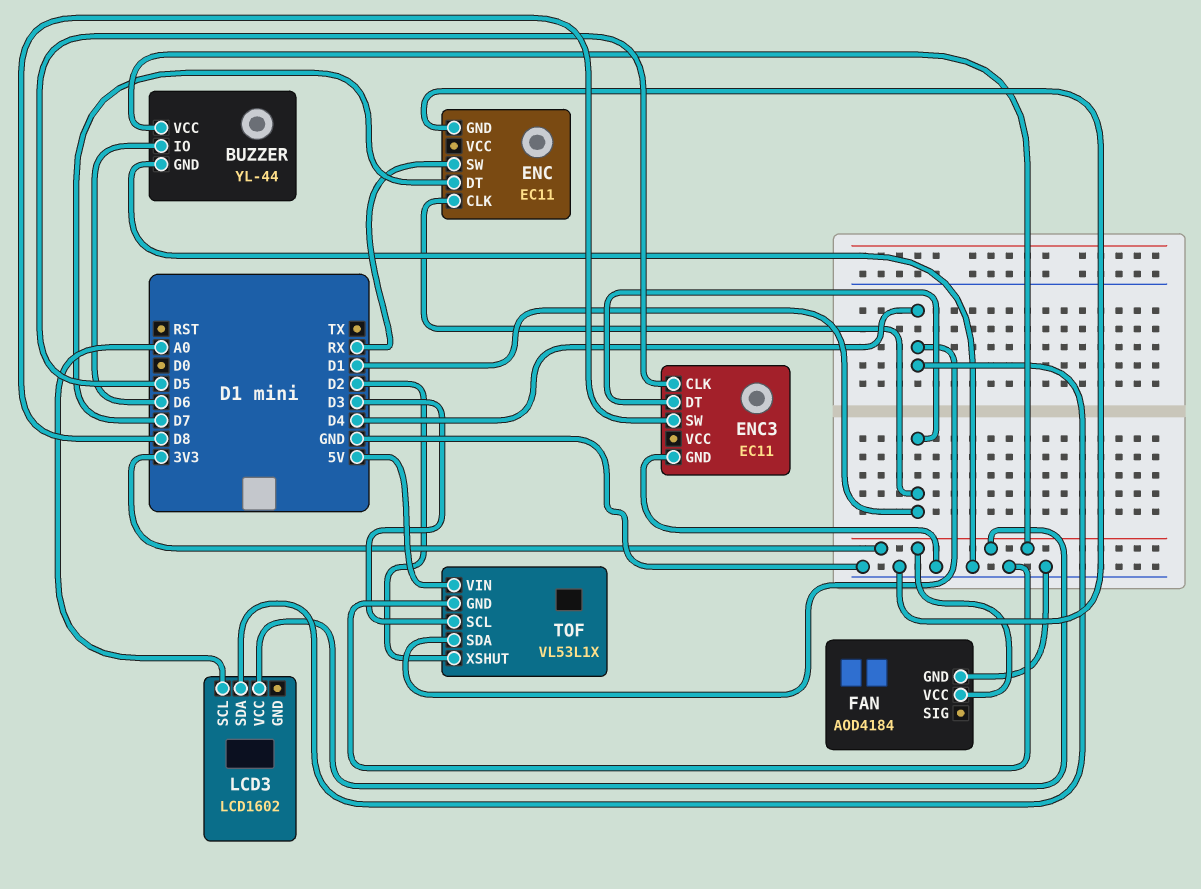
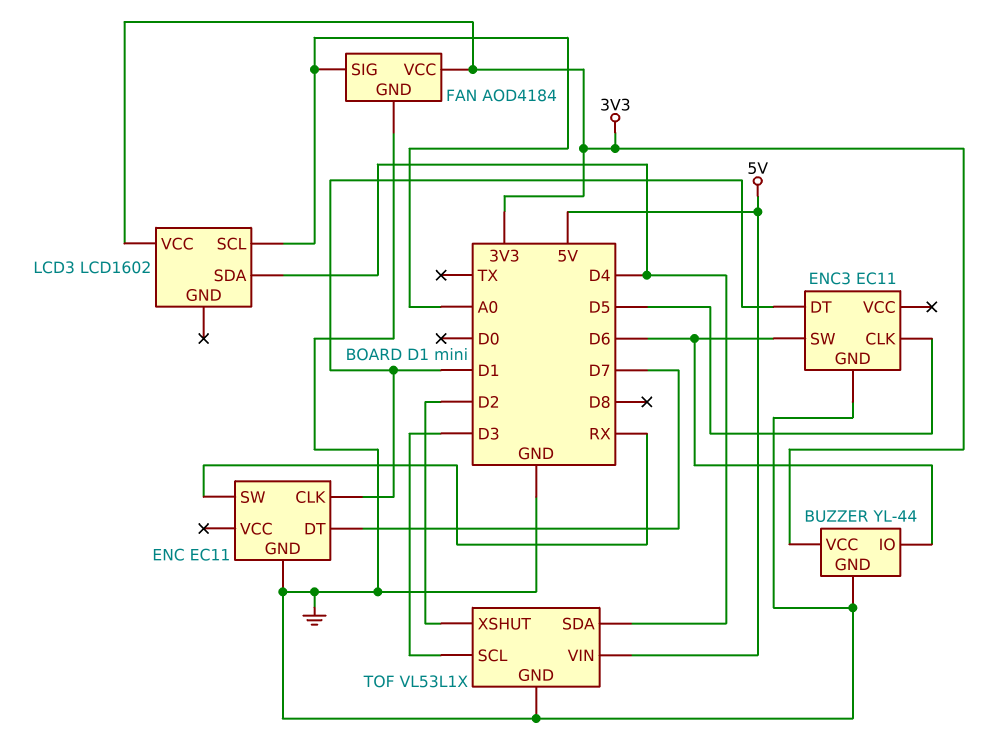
ENC3 pin SW: D8 -> D6
FAN pin SIG: none -> A0

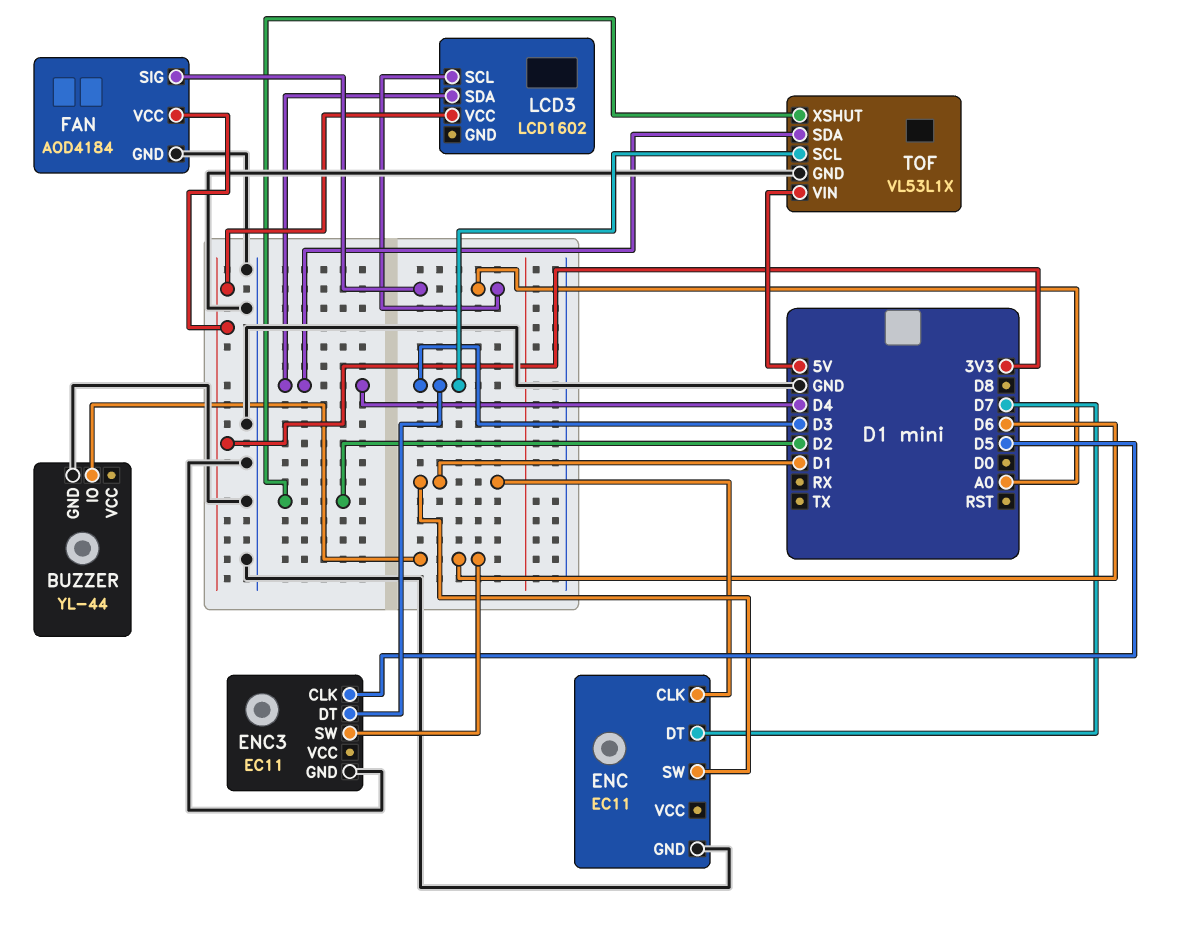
BUZZER pin VCC: 3V3 -> none
ENC pin SW: RX -> D1
ENC3 pin DT: D1 -> D3

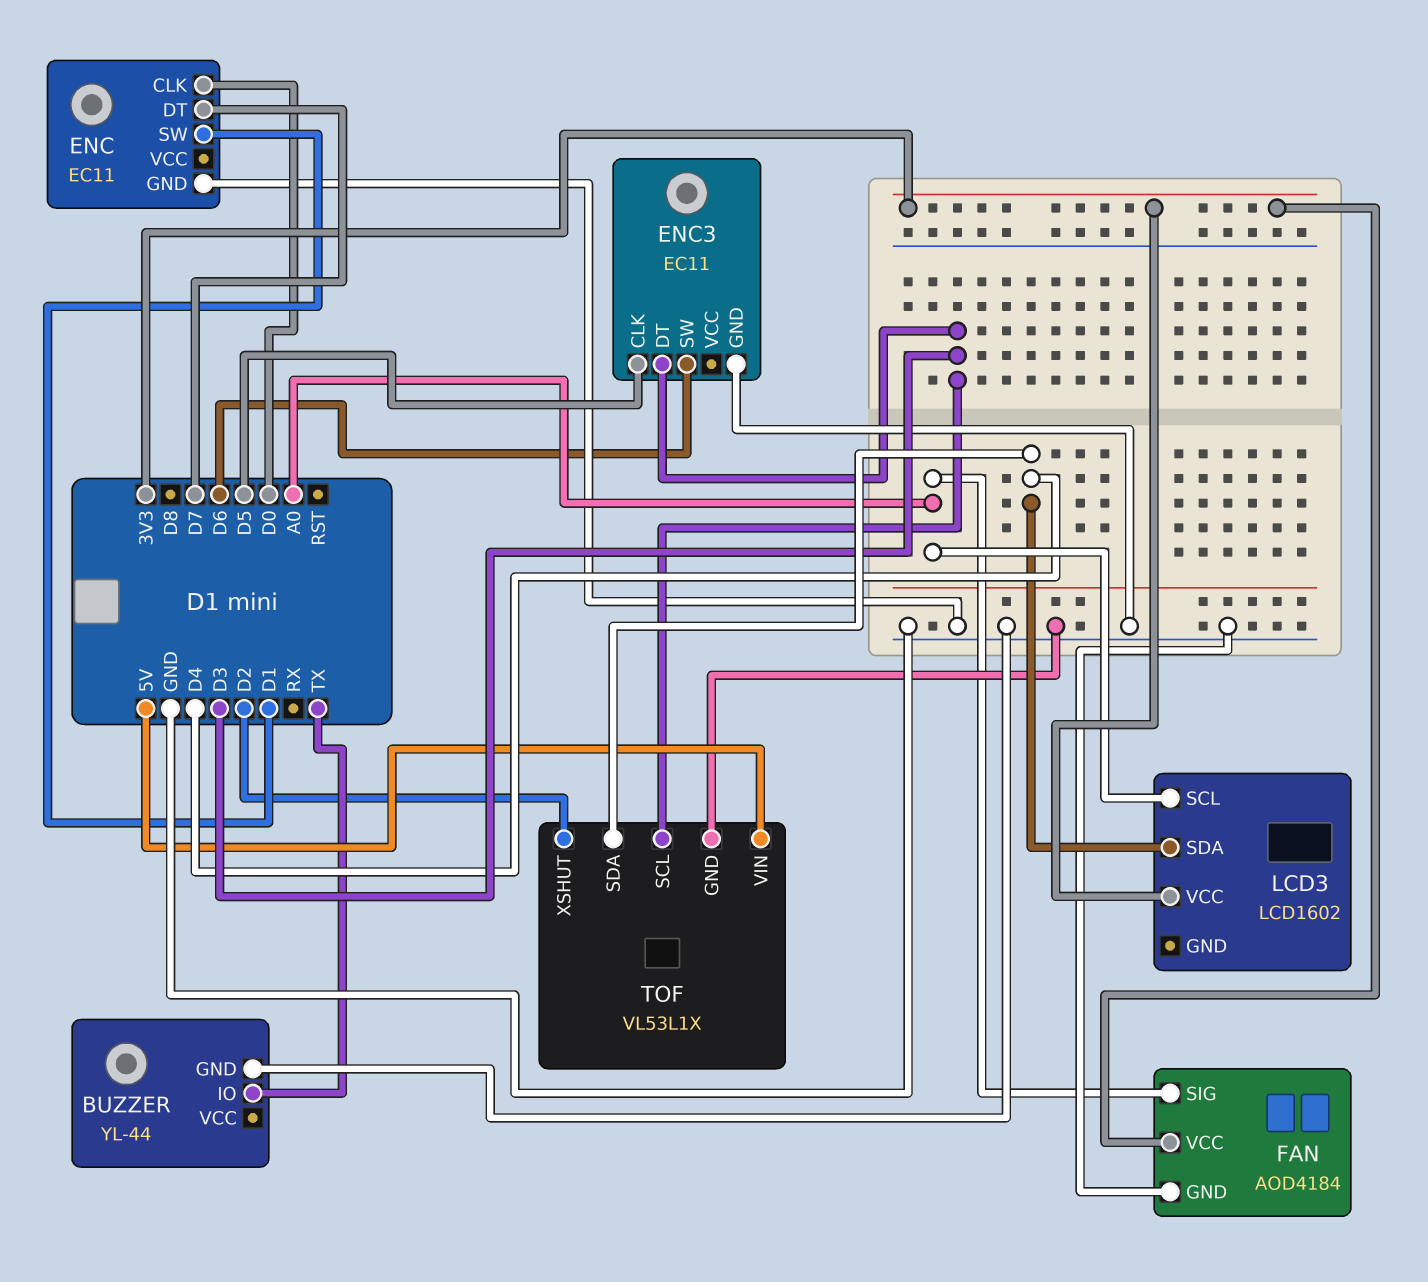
BUZZER pin IO: D6 -> TX
ENC pin CLK: D1 -> D0

